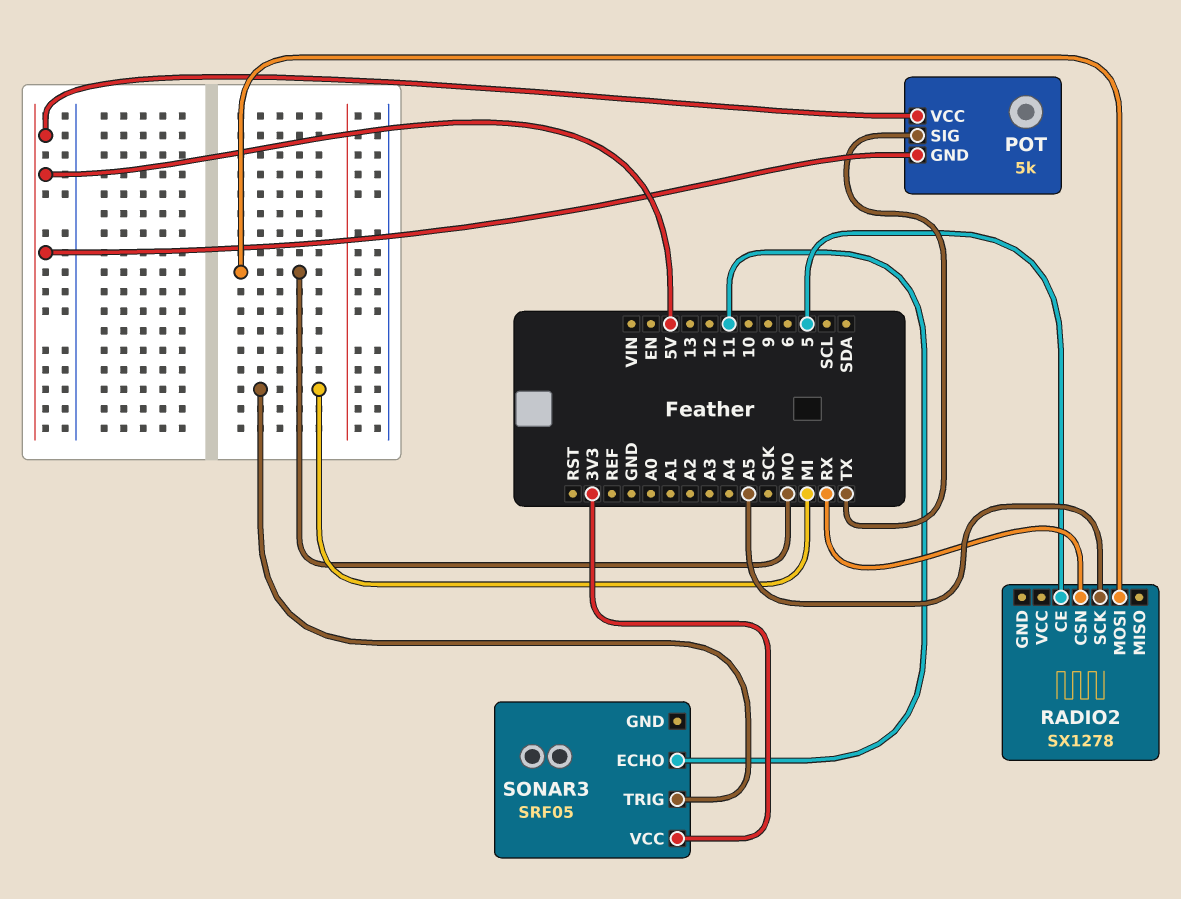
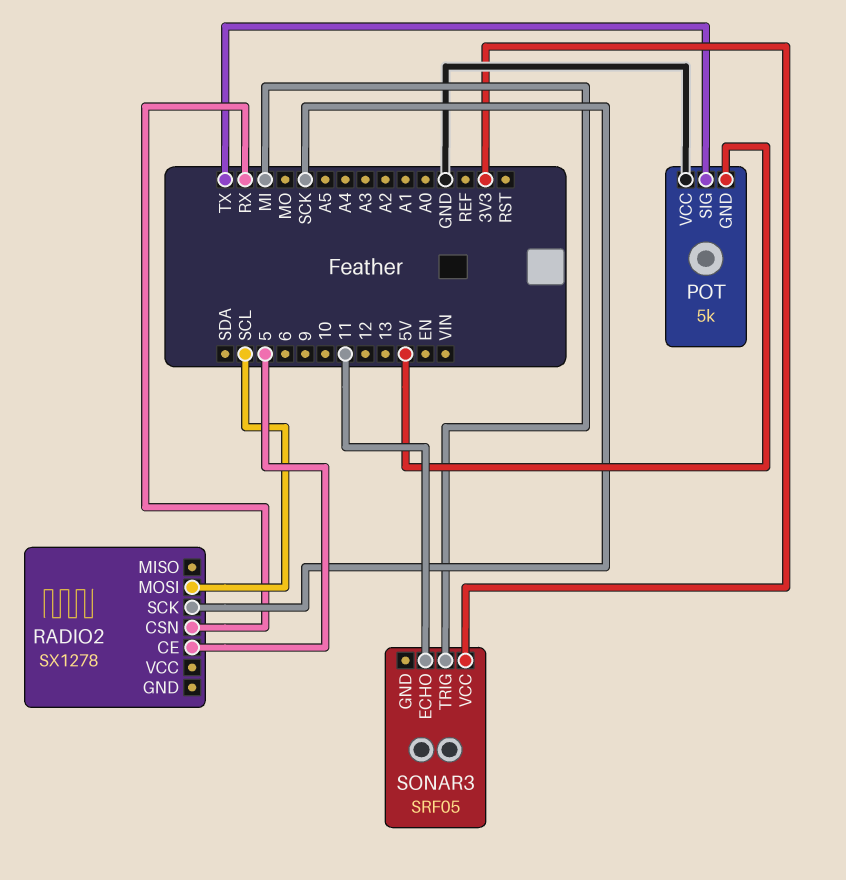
POT pin VCC: 5V -> GND
RADIO2 pin MOSI: MO -> SCL
RADIO2 pin SCK: A5 -> SCK

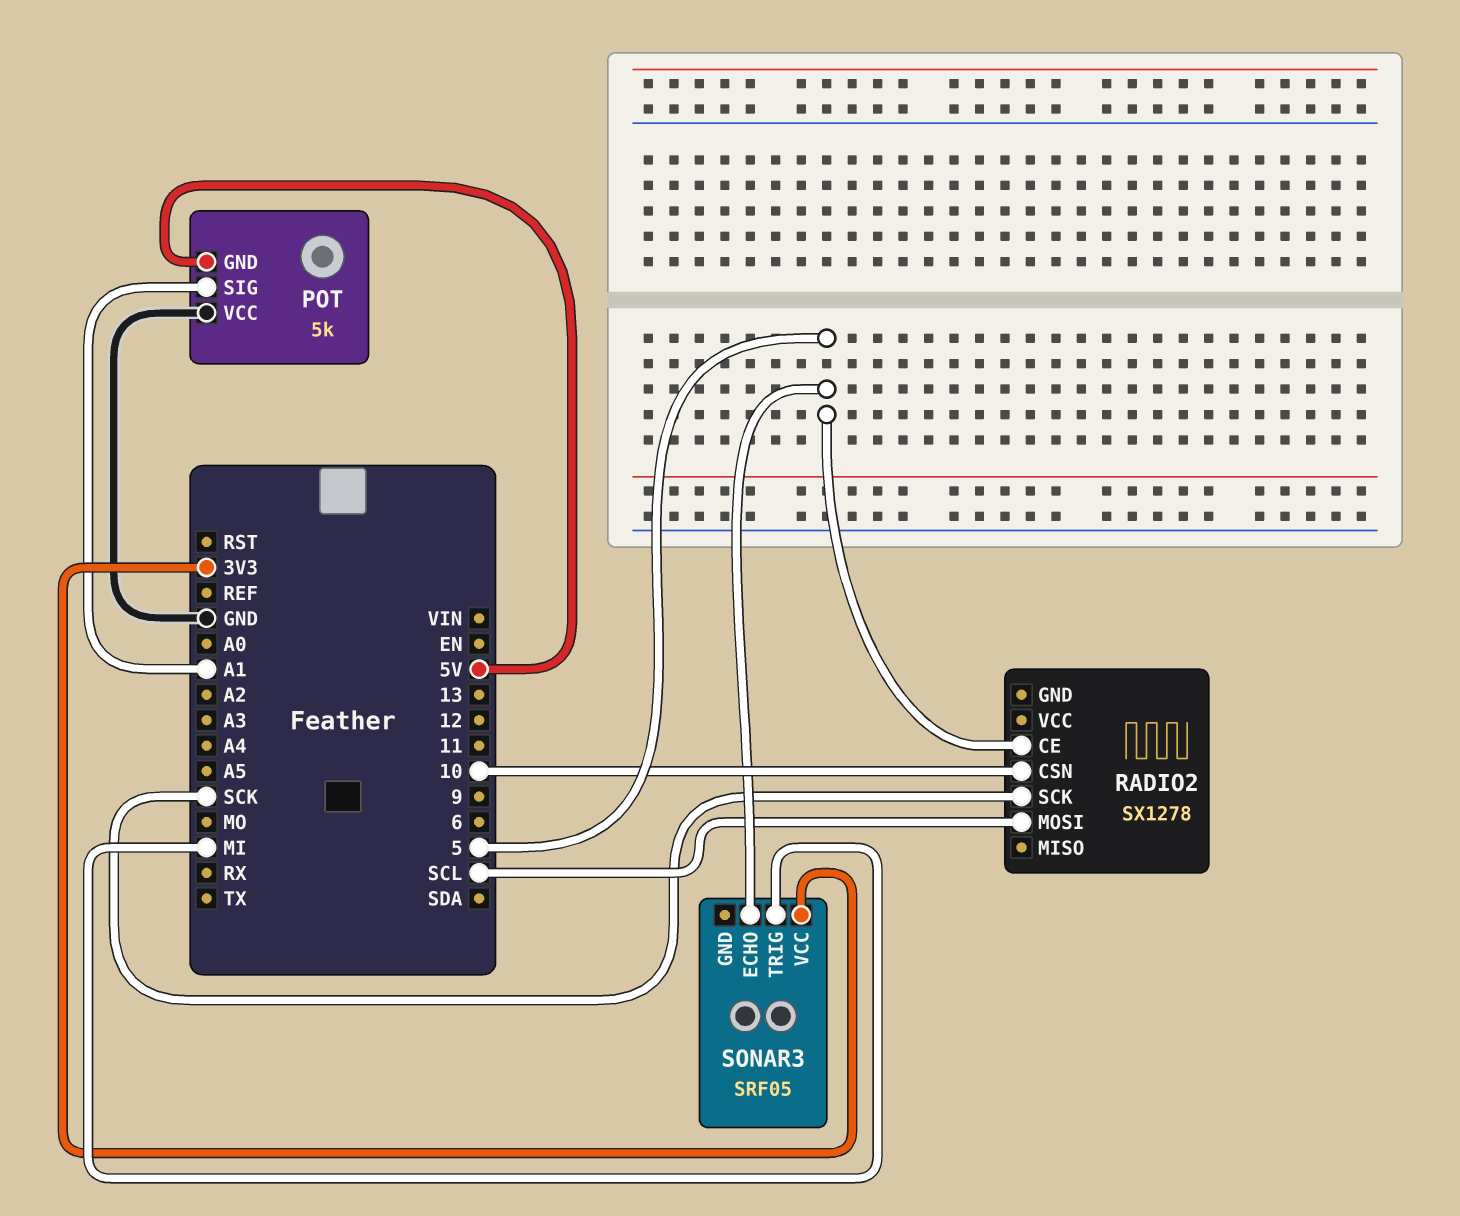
POT pin SIG: TX -> A1
RADIO2 pin CSN: RX -> 10
SONAR3 pin ECHO: 11 -> 5

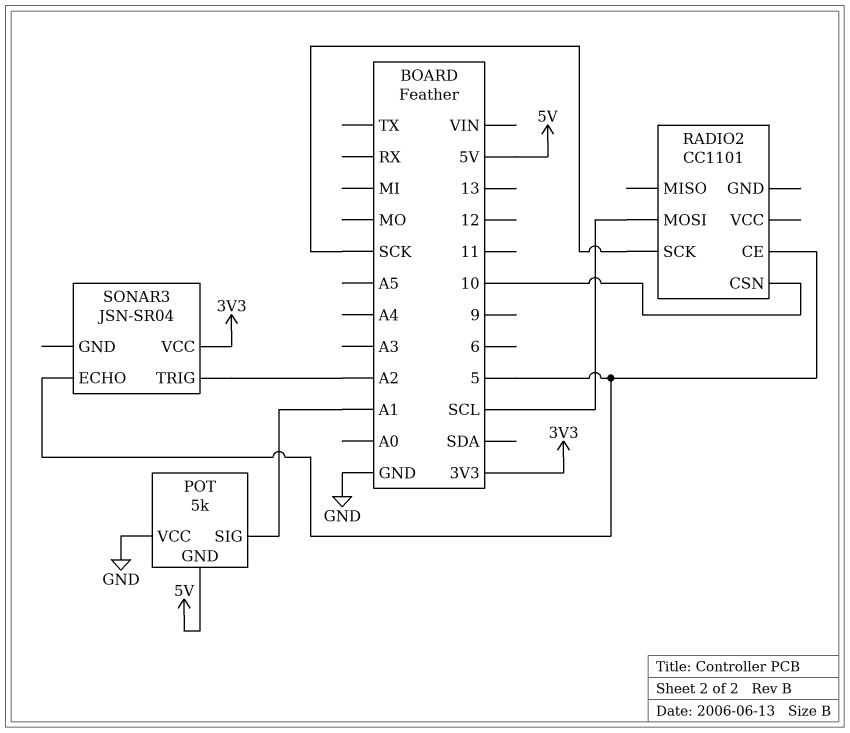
RADIO2: SX1278 -> CC1101
SONAR3: SRF05 -> JSN-SR04
SONAR3 pin TRIG: MI -> A2

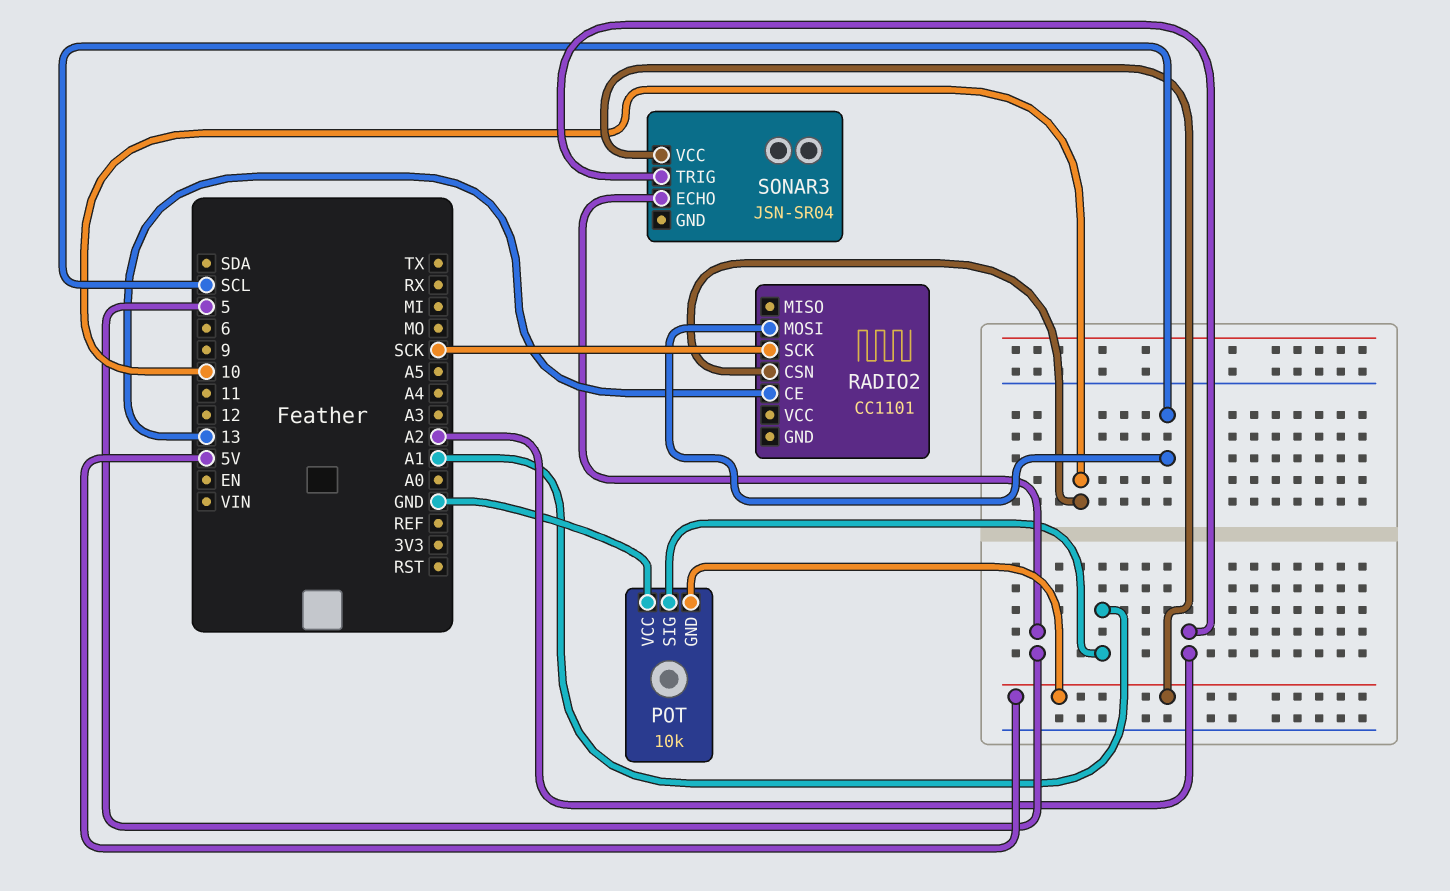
POT: 5k -> 10k
RADIO2 pin CE: 5 -> 13
SONAR3 pin VCC: 3V3 -> 5V

